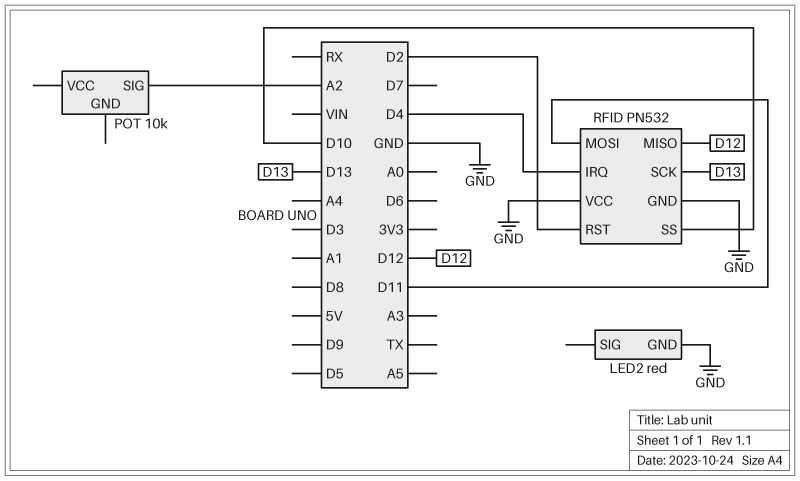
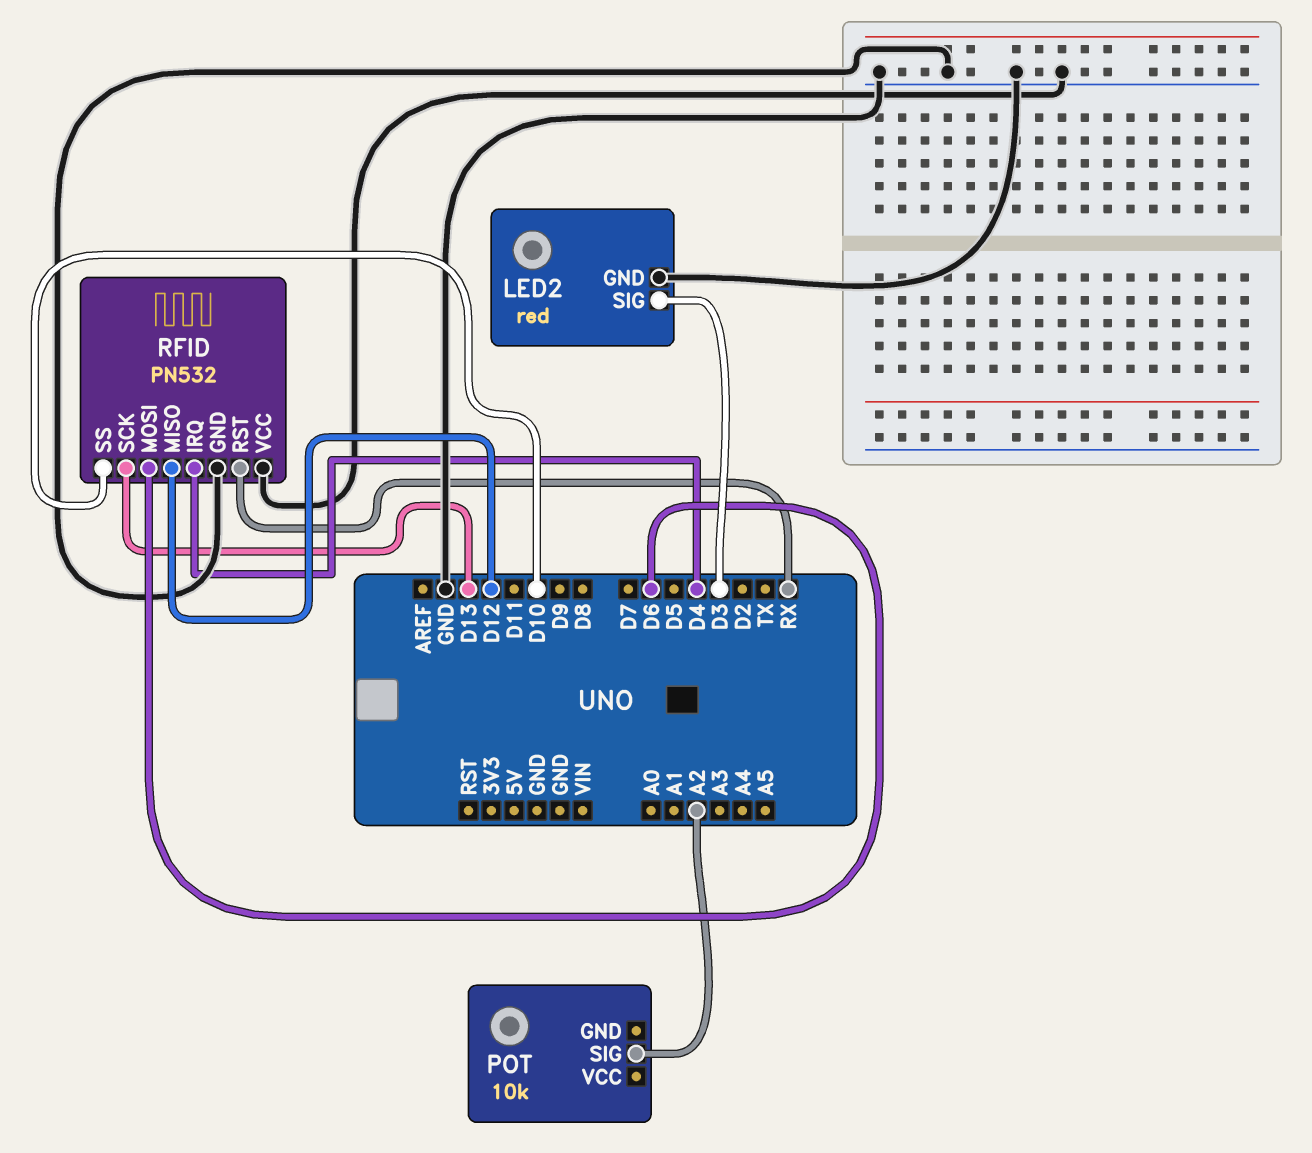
LED2 pin SIG: none -> D3
RFID pin MOSI: D11 -> D6
RFID pin RST: D2 -> RX

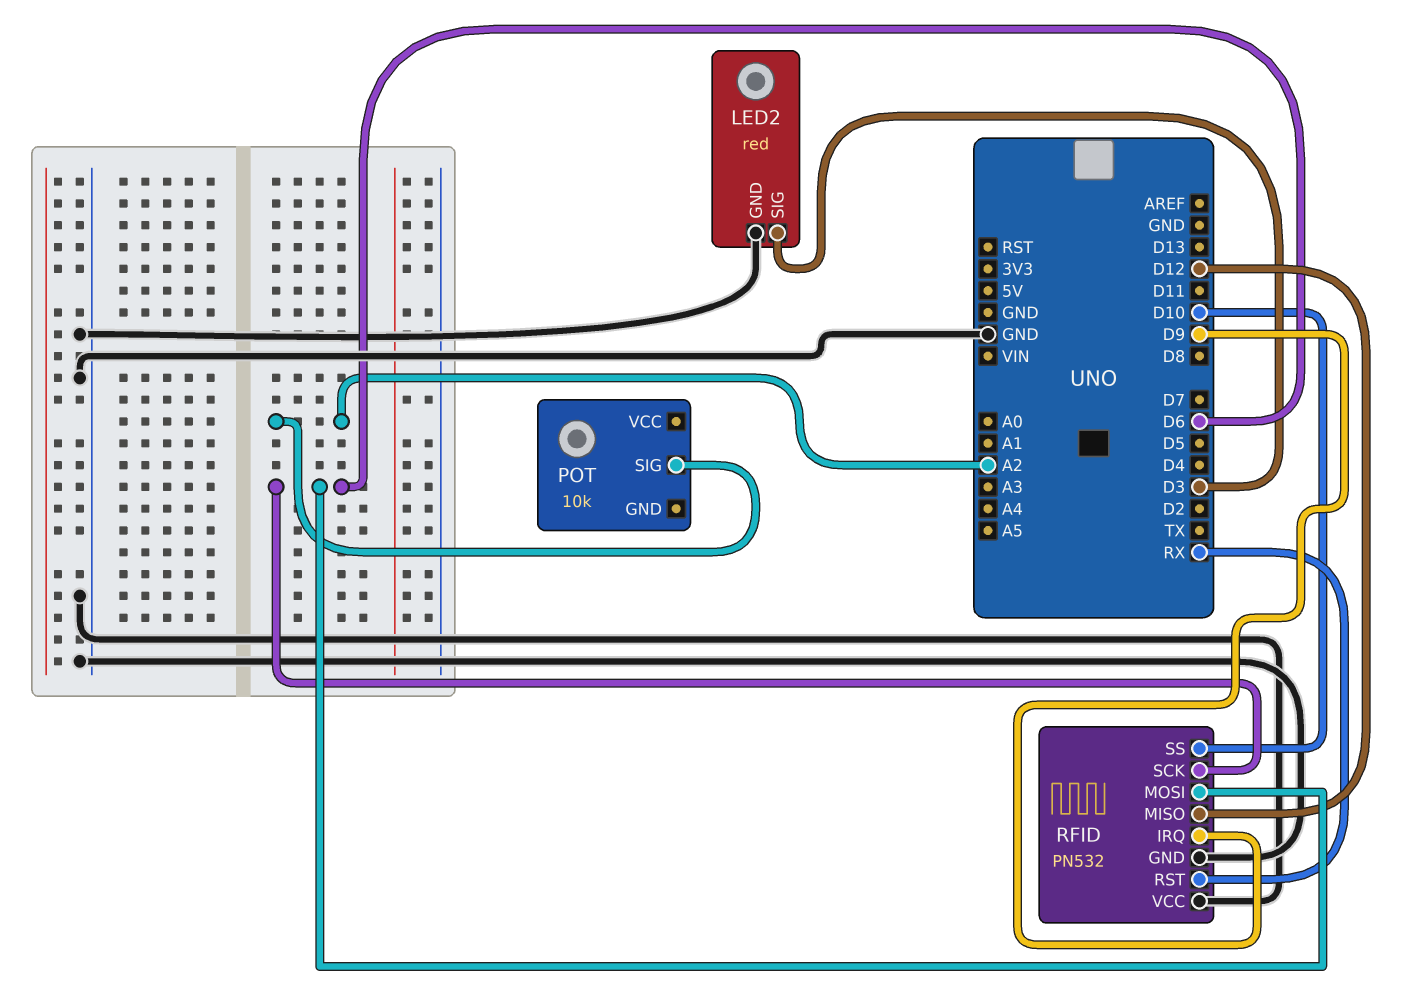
RFID pin IRQ: D4 -> D9
RFID pin SCK: D13 -> D6

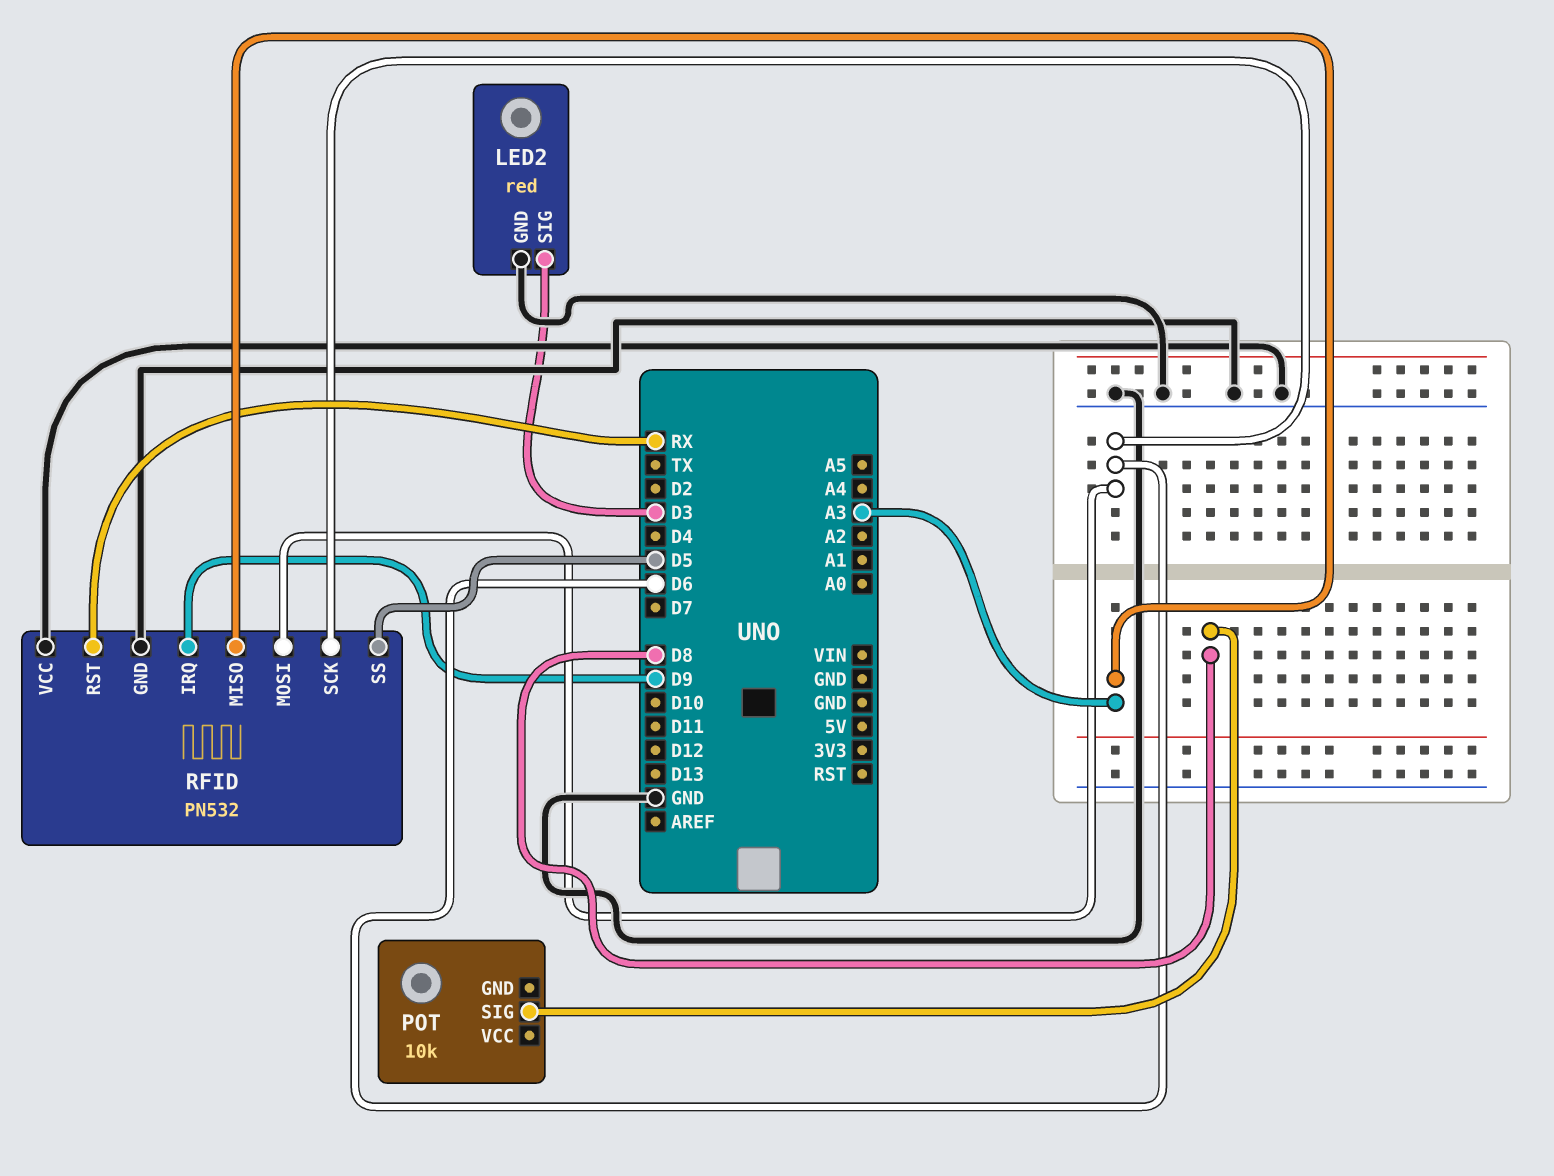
POT pin SIG: A2 -> D8
RFID pin MISO: D12 -> A3
RFID pin SS: D10 -> D5

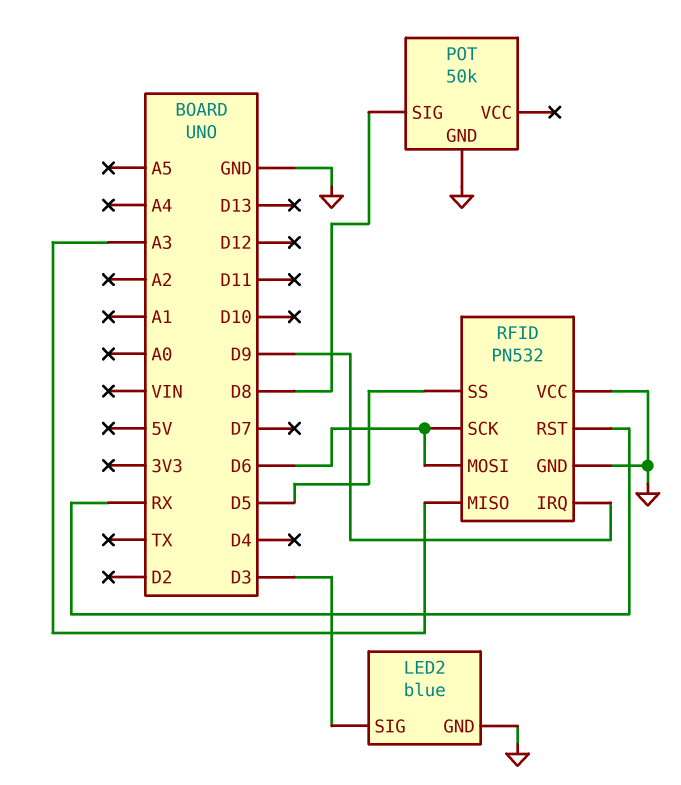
LED2: red -> blue
POT: 10k -> 50k
POT pin GND: none -> GND

